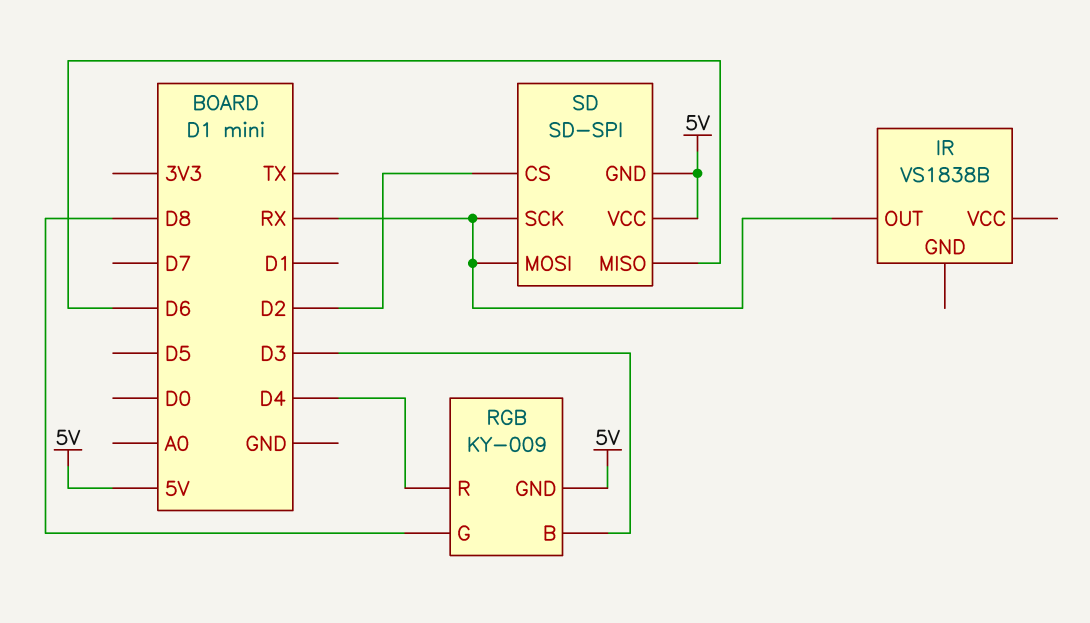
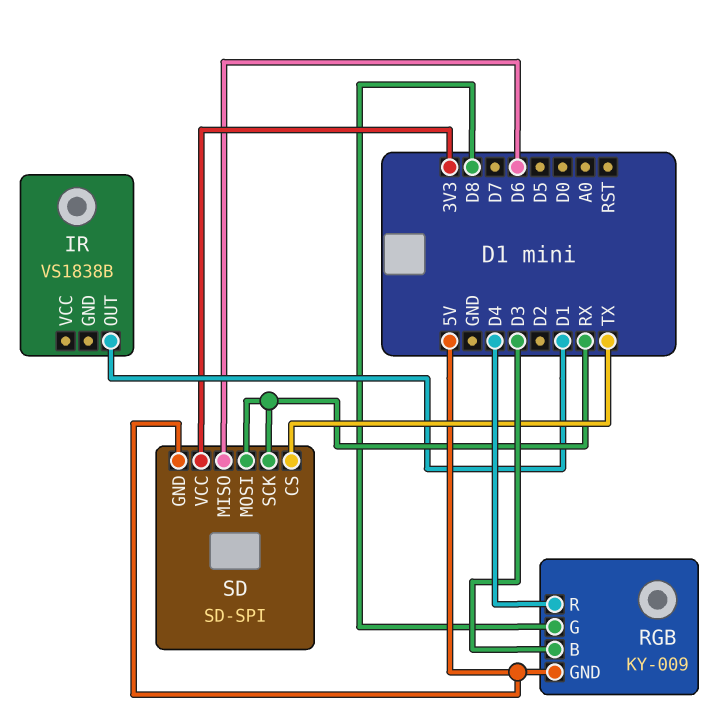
IR pin OUT: RX -> D1
SD pin CS: D2 -> TX
SD pin VCC: 5V -> 3V3

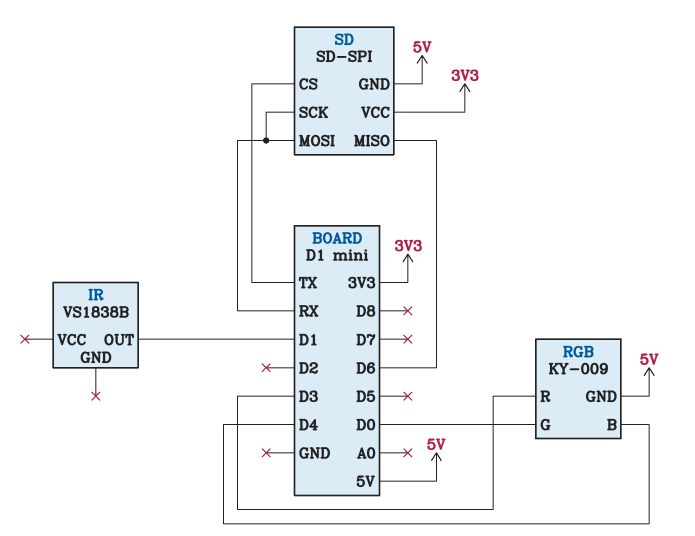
RGB pin B: D3 -> D4
RGB pin G: D8 -> D0
RGB pin R: D4 -> D3

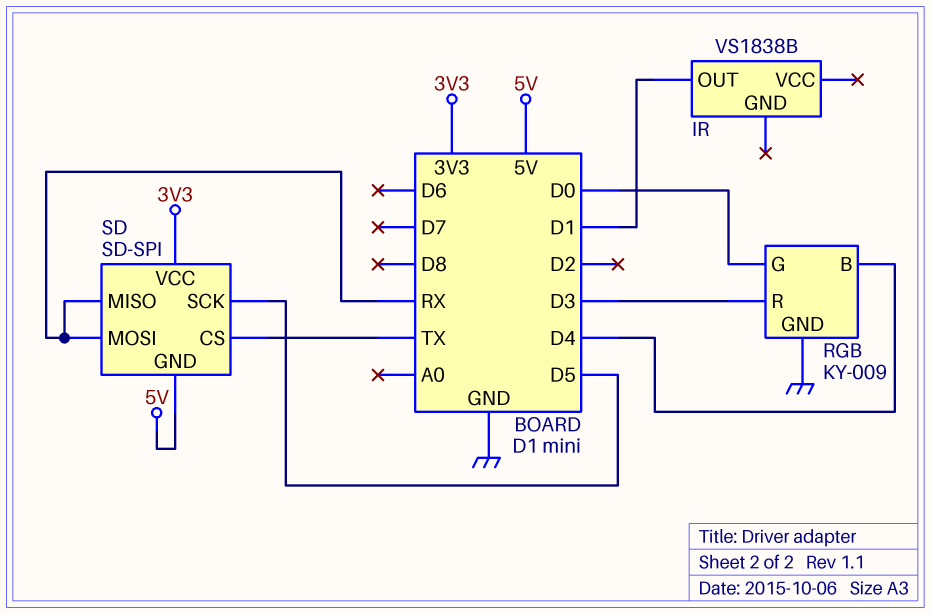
RGB pin GND: 5V -> GND
SD pin MISO: D6 -> RX
SD pin SCK: RX -> D5

